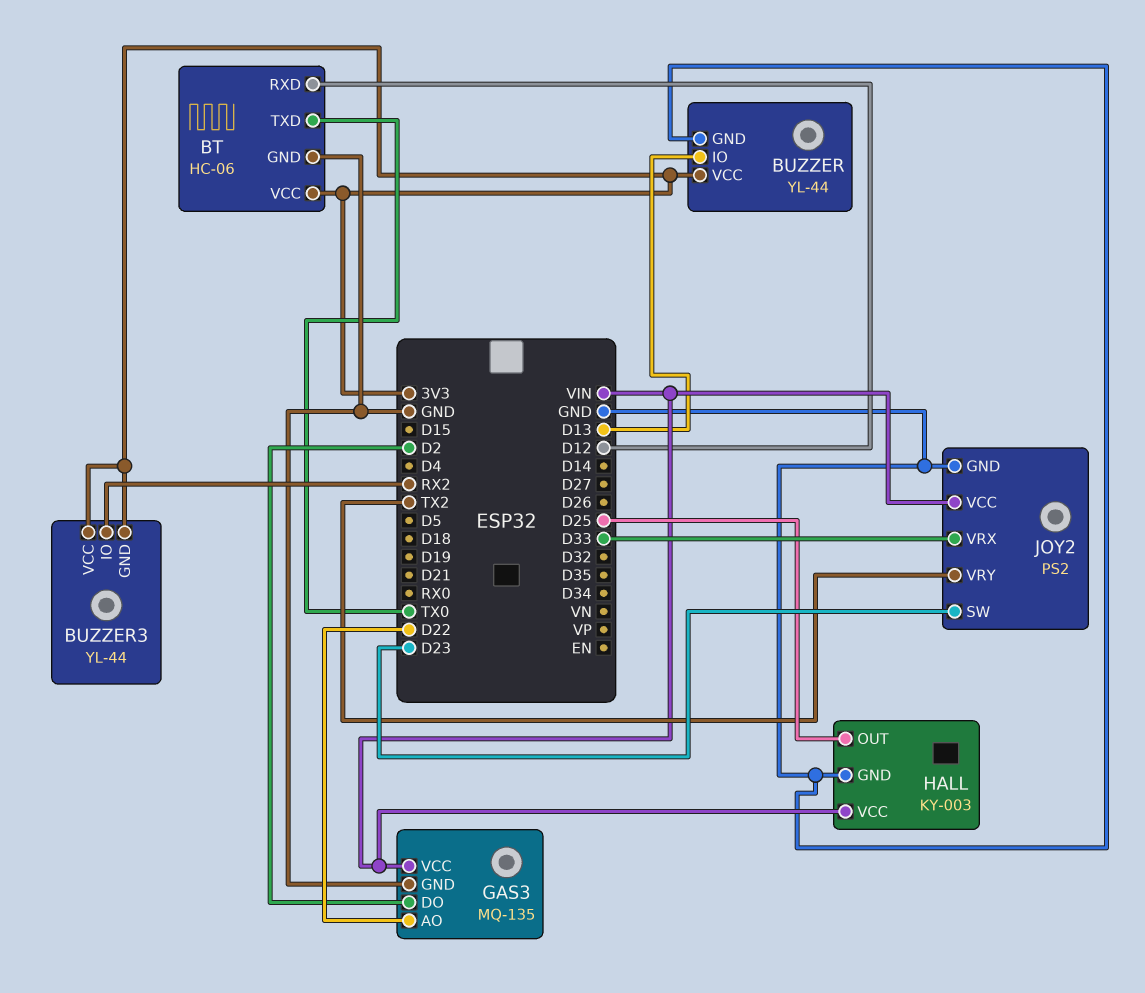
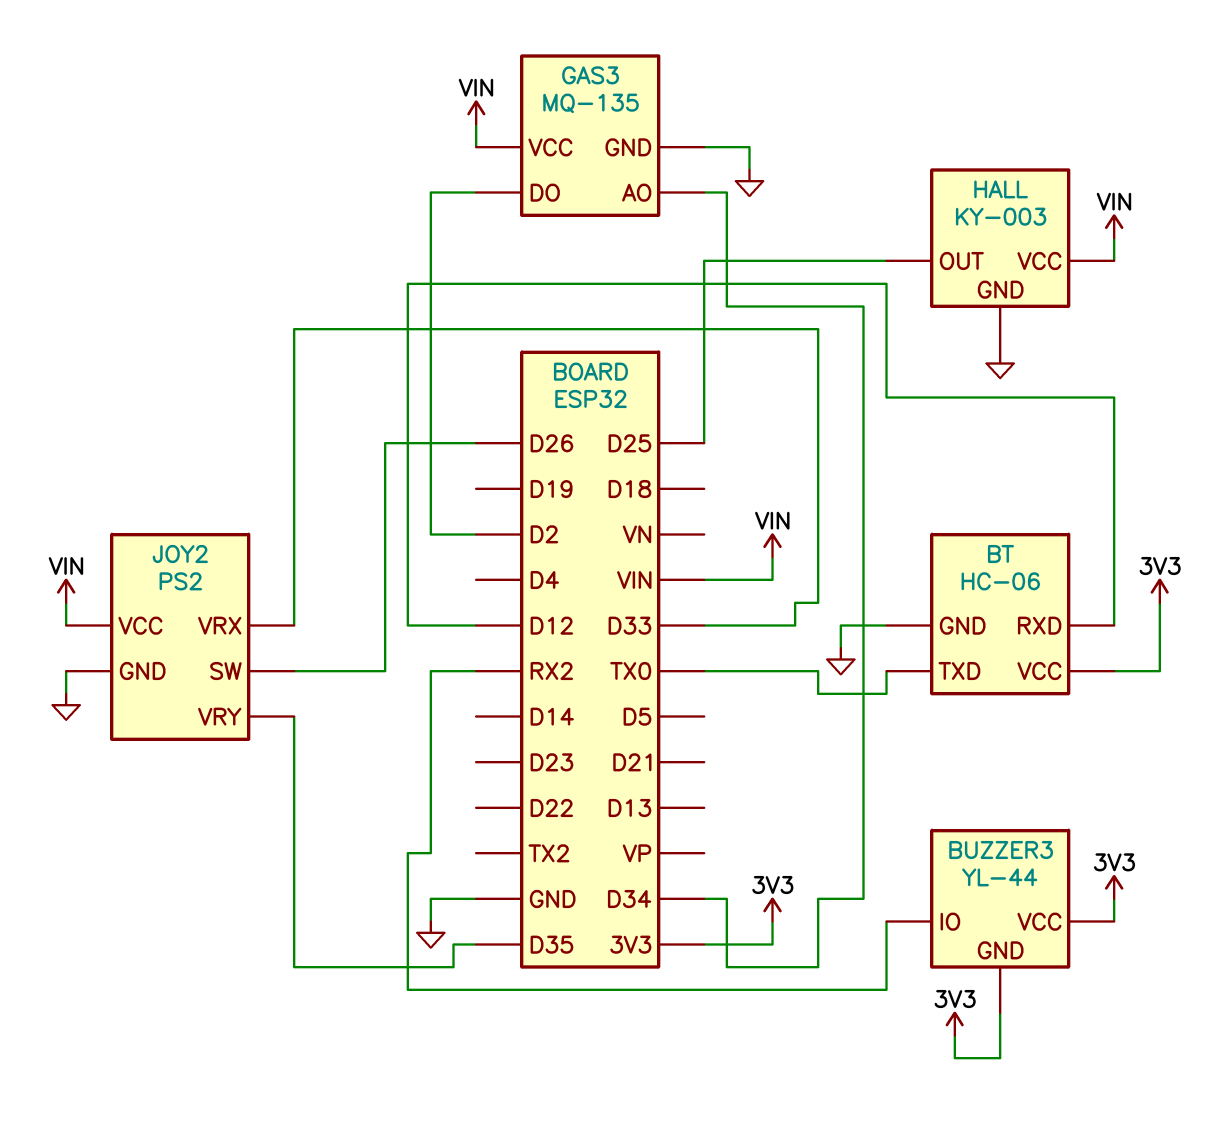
BUZZER: YL-44 -> none
BUZZER pin GND: GND -> none
BUZZER pin IO: D13 -> none
BUZZER pin VCC: 3V3 -> none
GAS3 pin AO: D22 -> D34
JOY2 pin SW: D23 -> D26
JOY2 pin VRY: TX2 -> D35

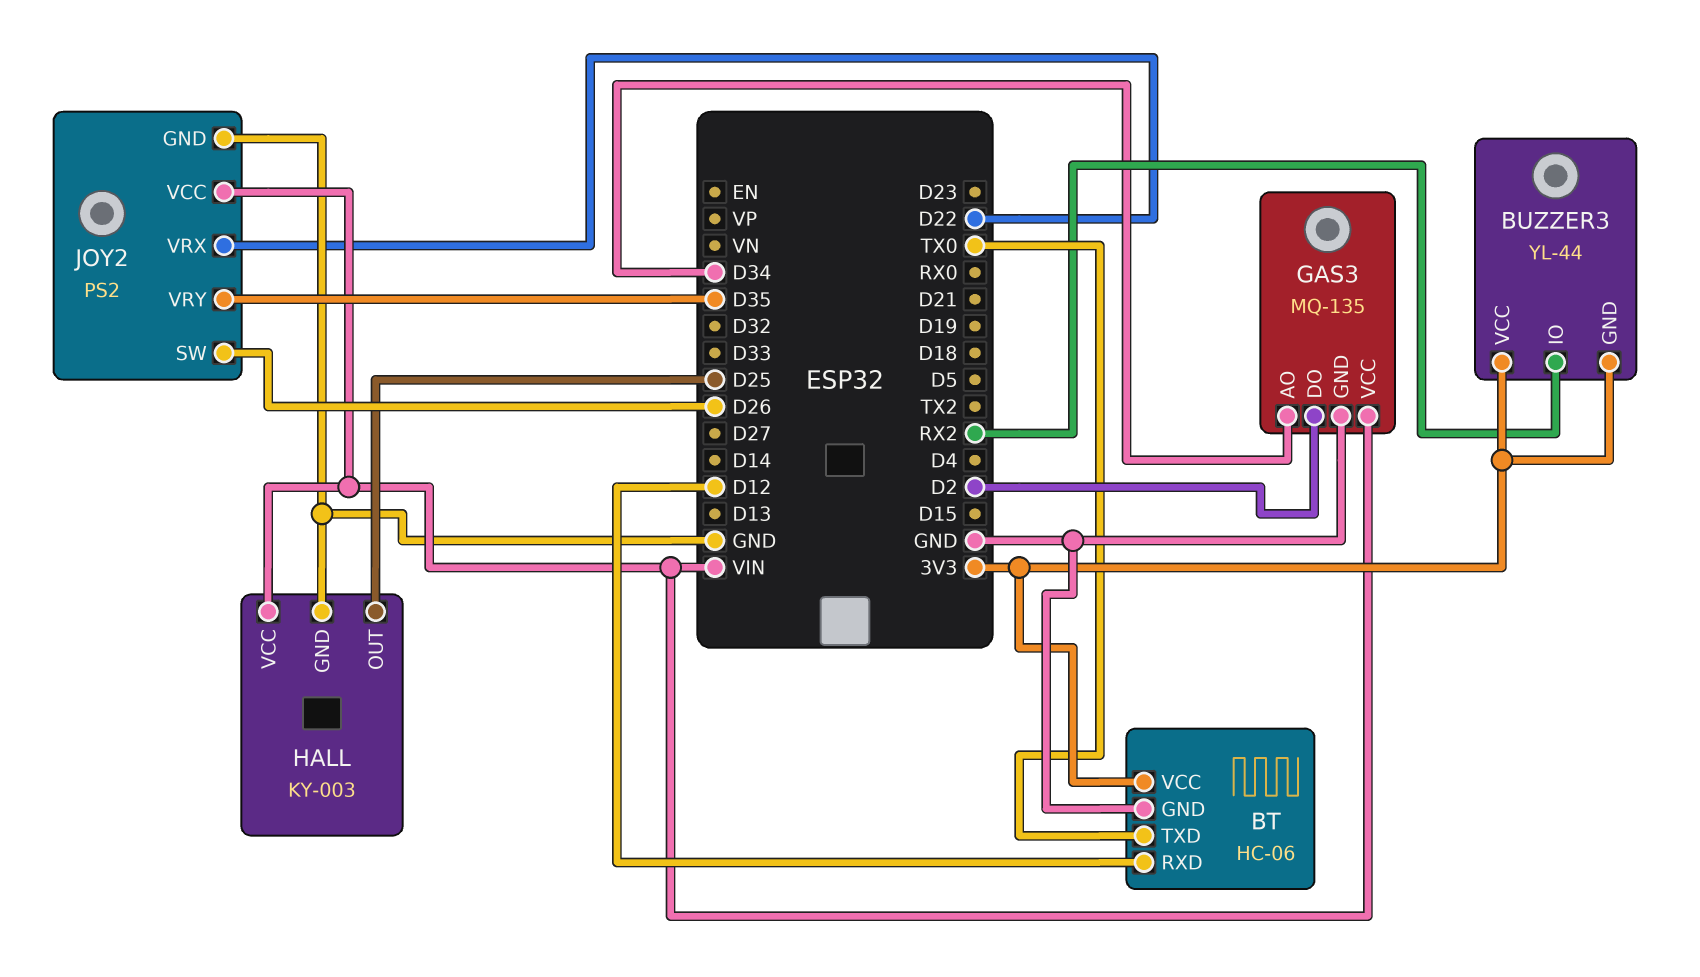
JOY2 pin VRX: D33 -> D22

